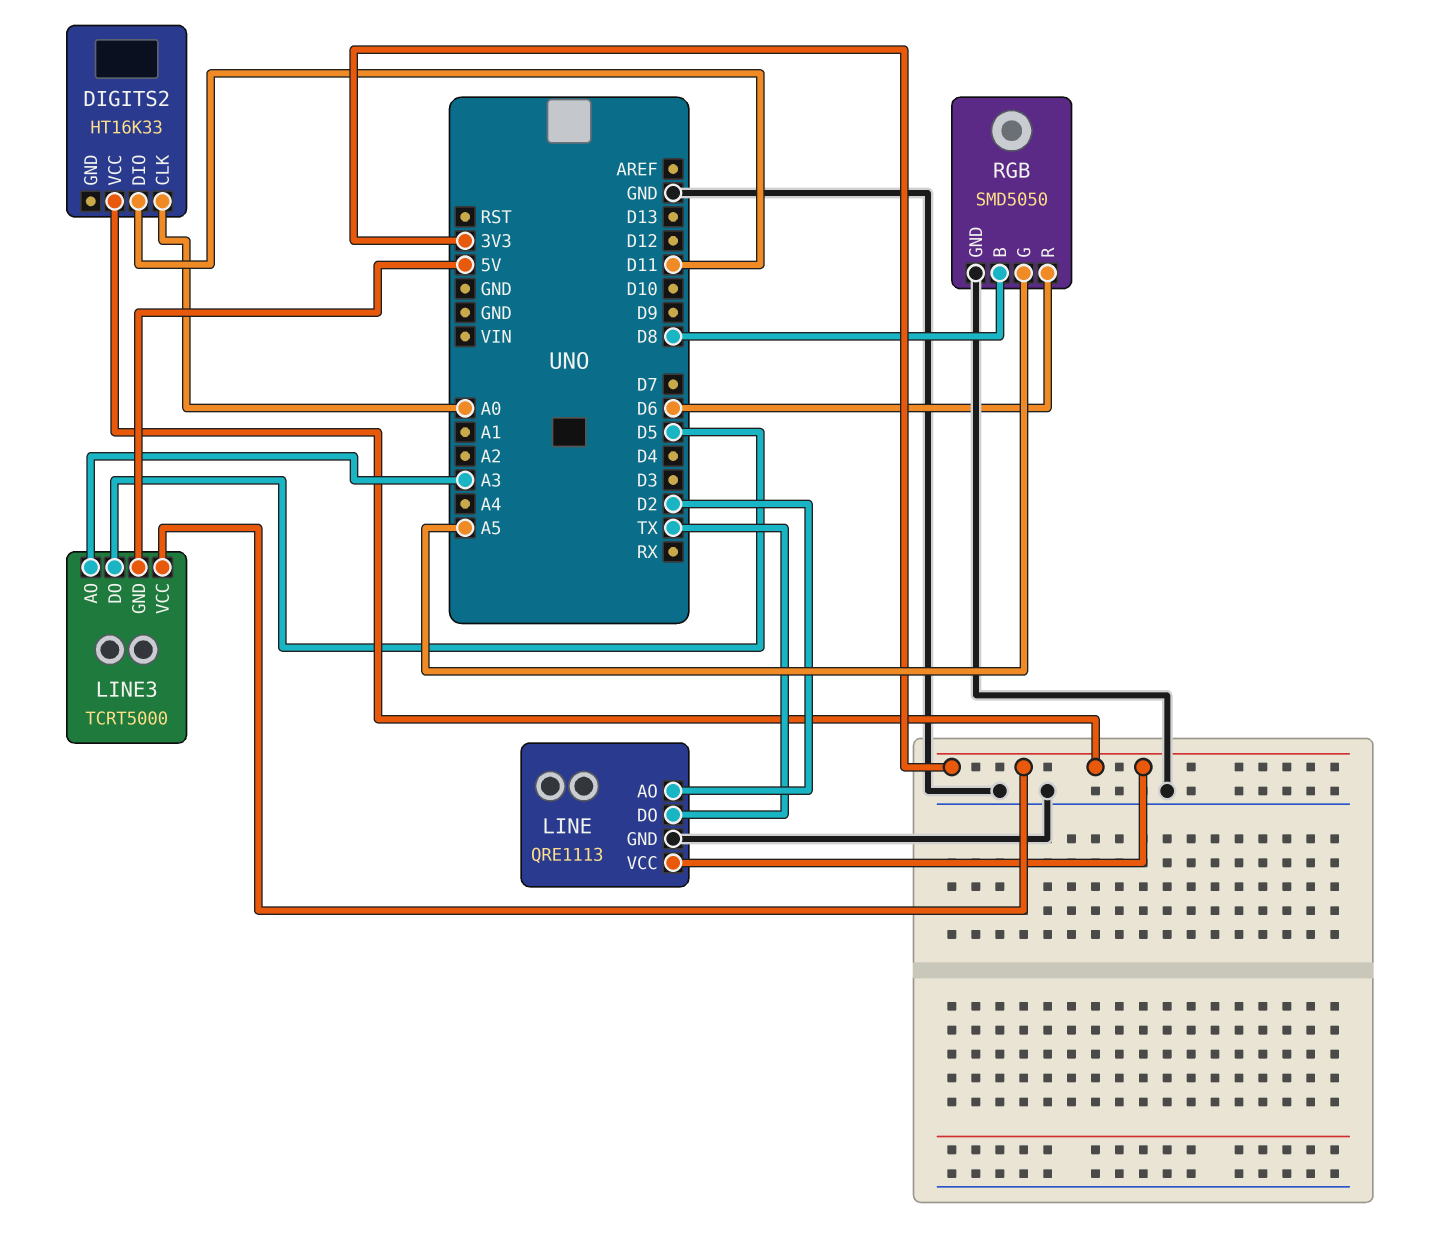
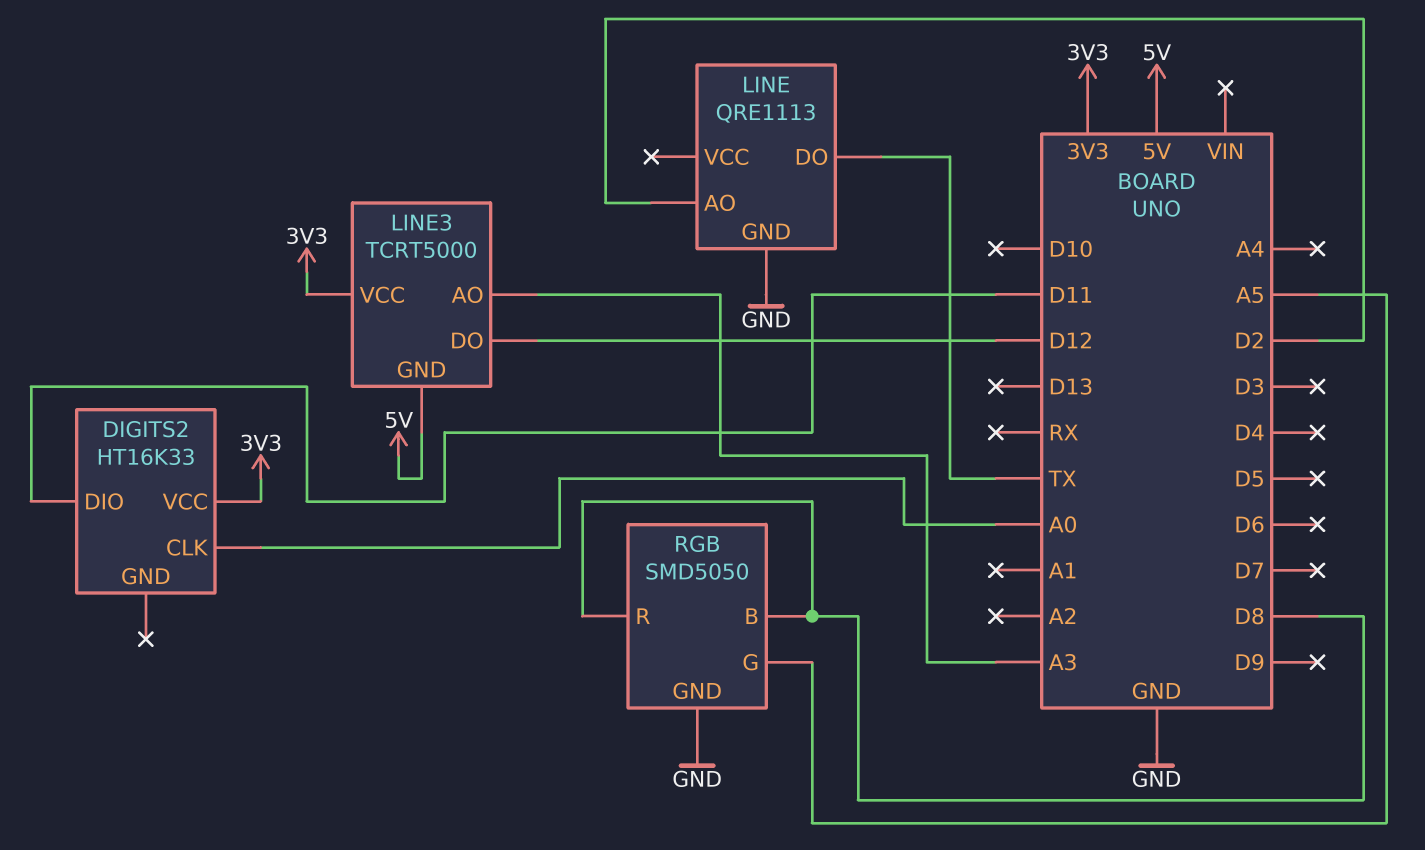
LINE pin VCC: 3V3 -> none
LINE3 pin DO: D5 -> D12
RGB pin R: D6 -> D8

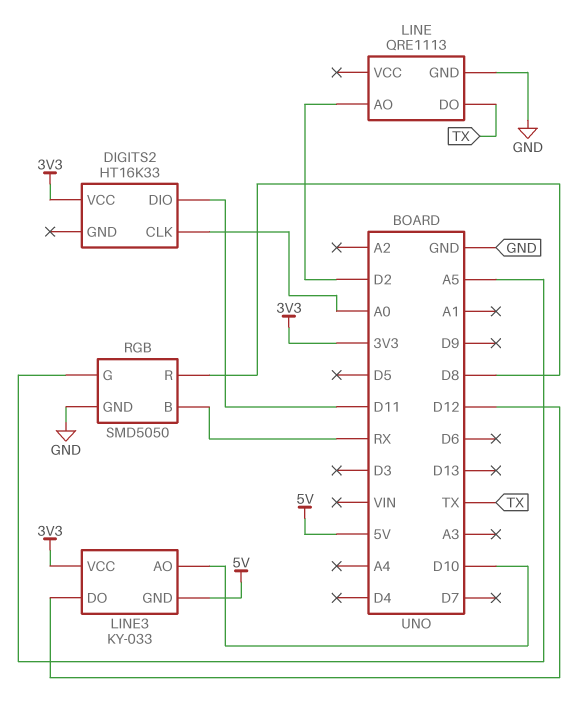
LINE3: TCRT5000 -> KY-033
LINE3 pin AO: A3 -> D10
RGB pin B: D8 -> RX

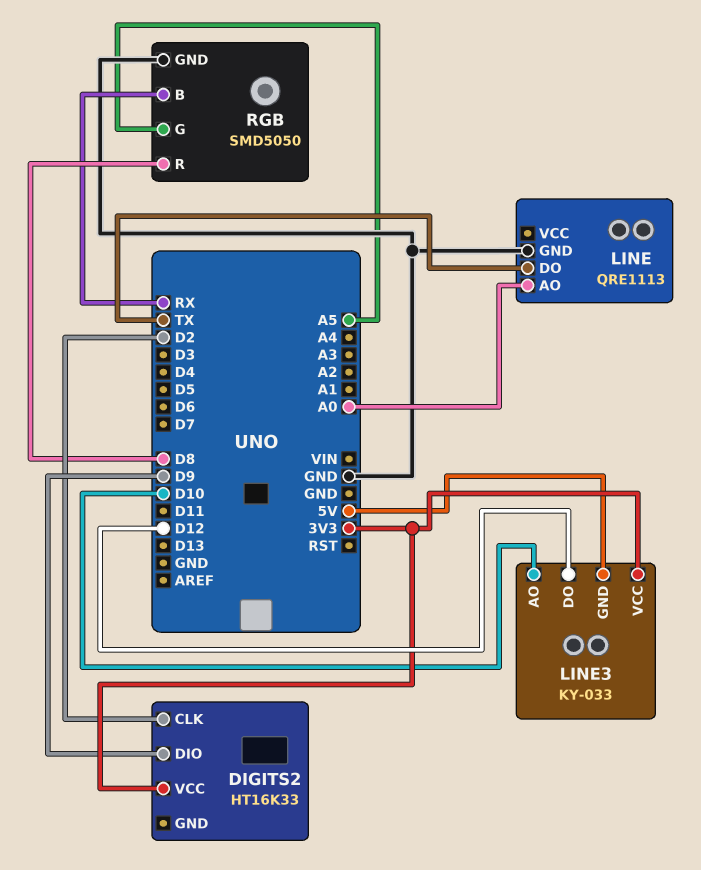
DIGITS2 pin CLK: A0 -> D2
DIGITS2 pin DIO: D11 -> D9
LINE pin AO: D2 -> A0

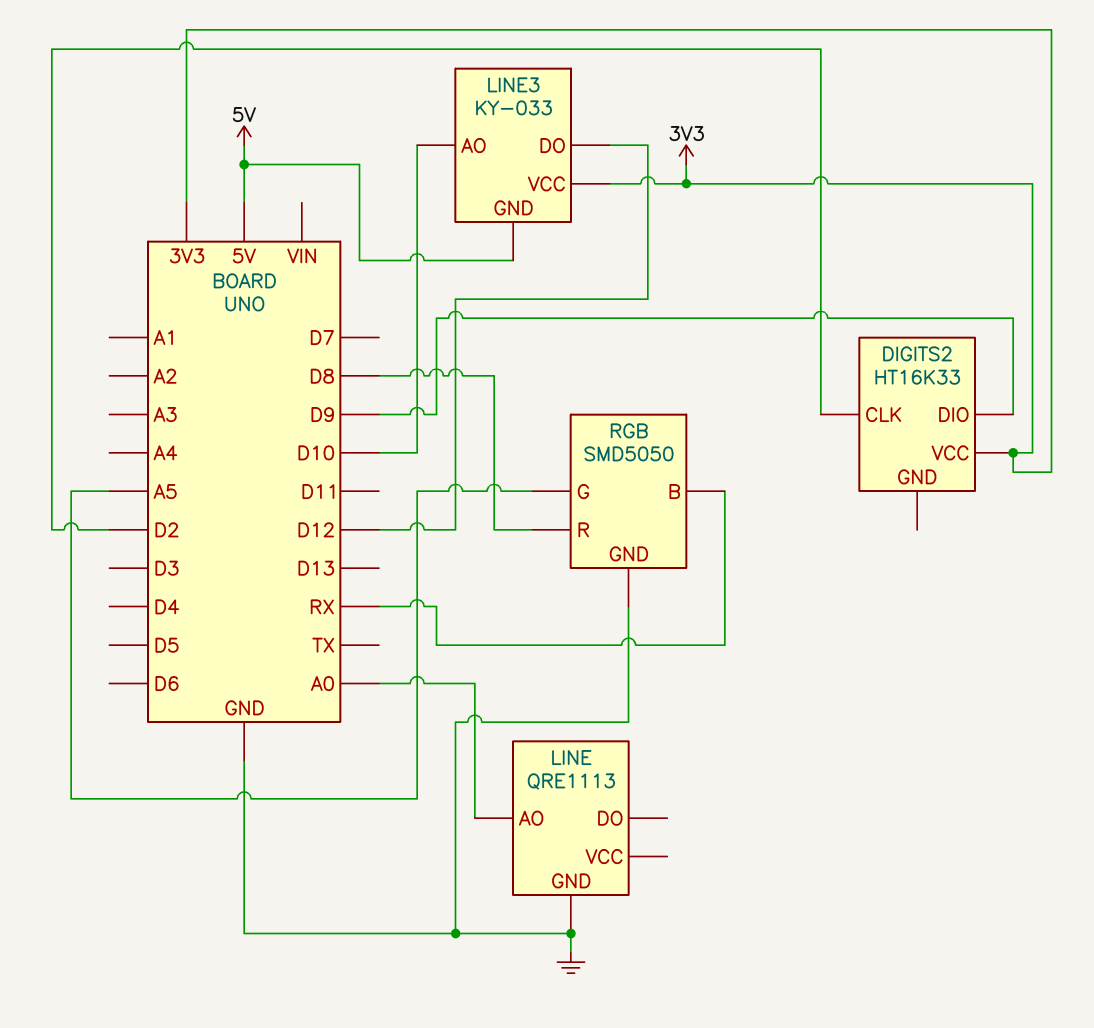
LINE pin DO: TX -> none

